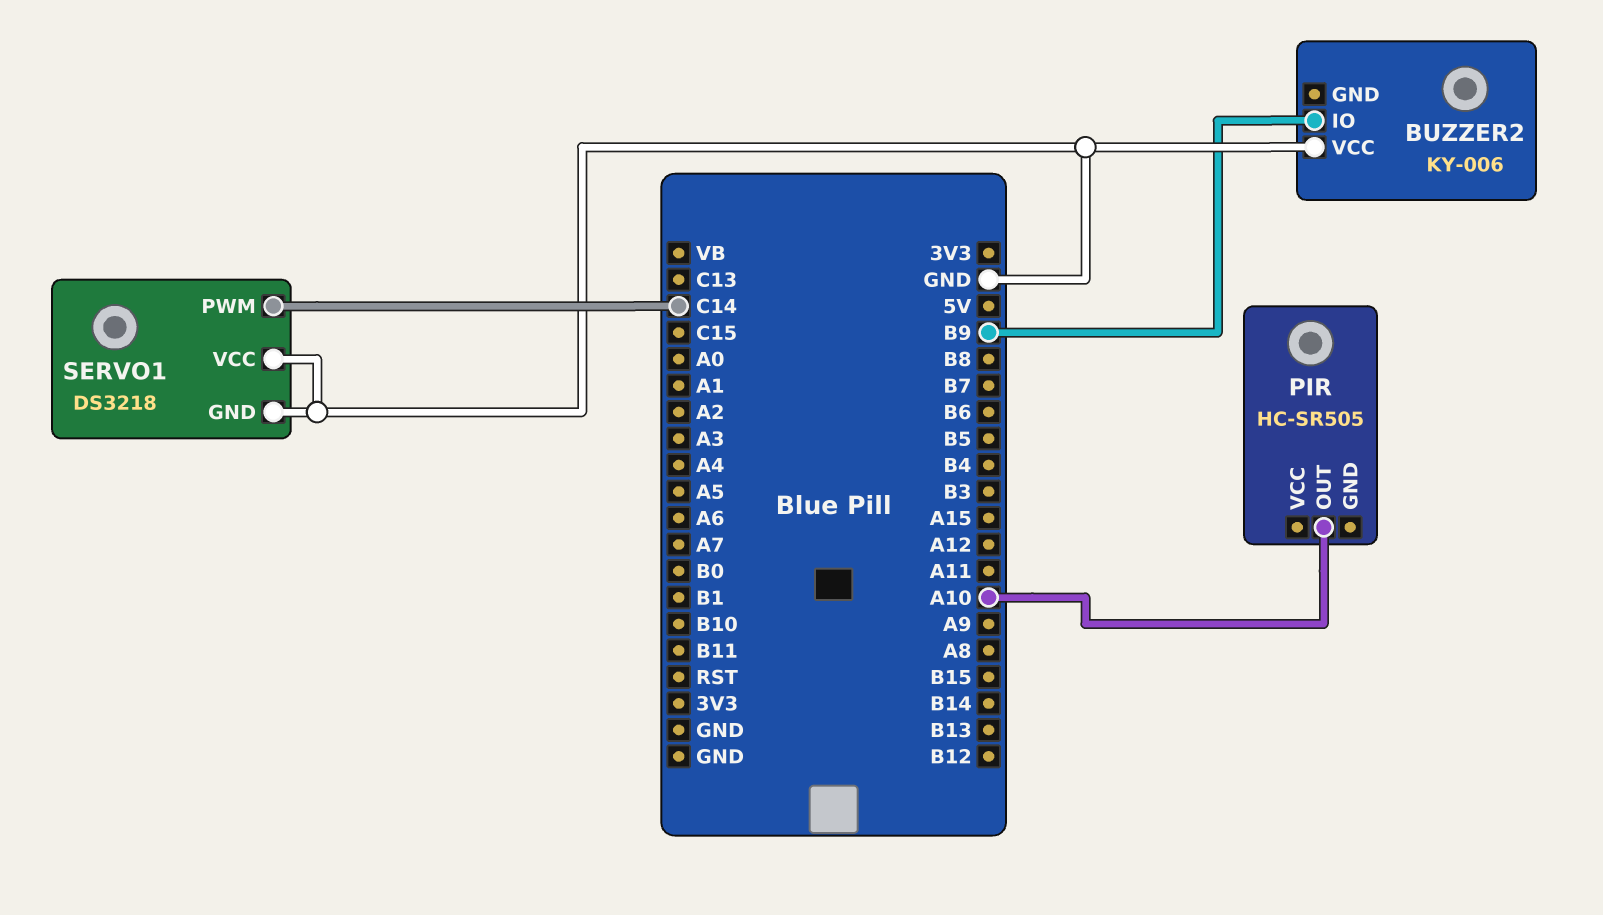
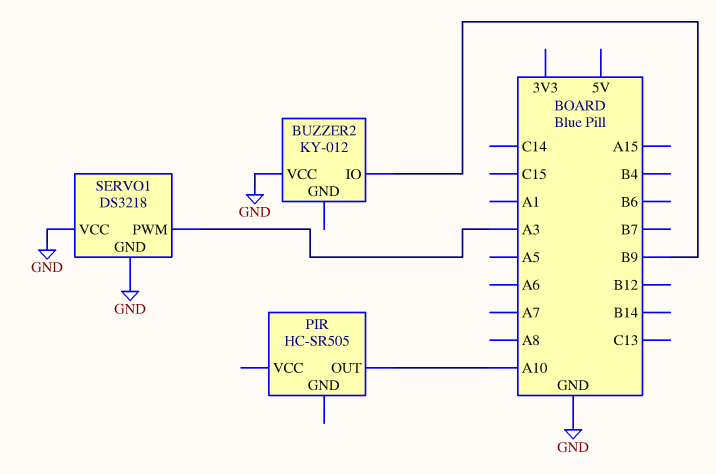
BUZZER2: KY-006 -> KY-012
SERVO1 pin PWM: C14 -> A3

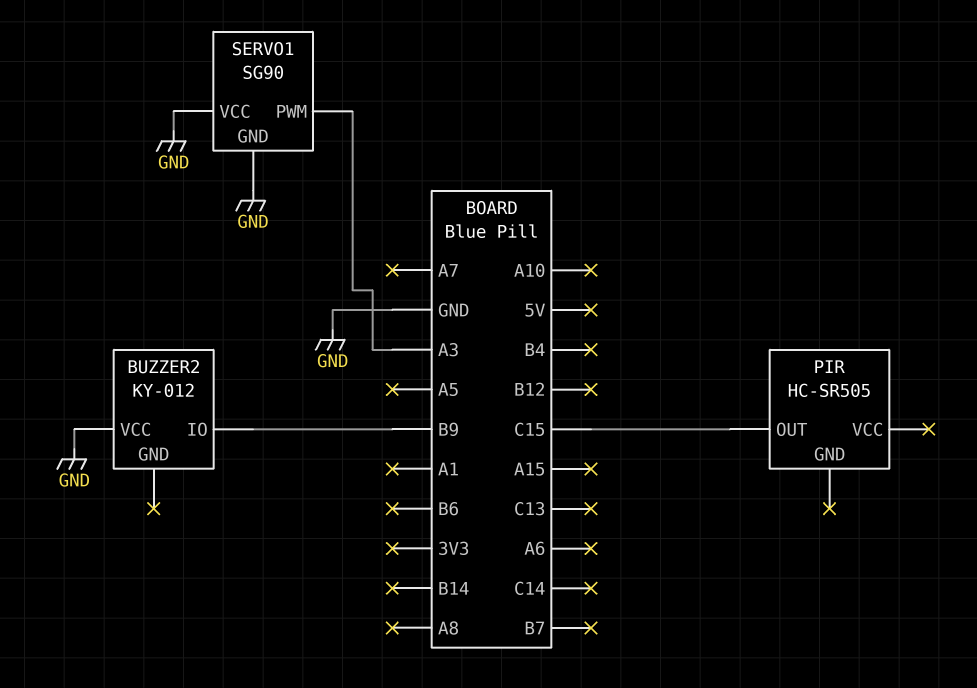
PIR pin OUT: A10 -> C15
SERVO1: DS3218 -> SG90

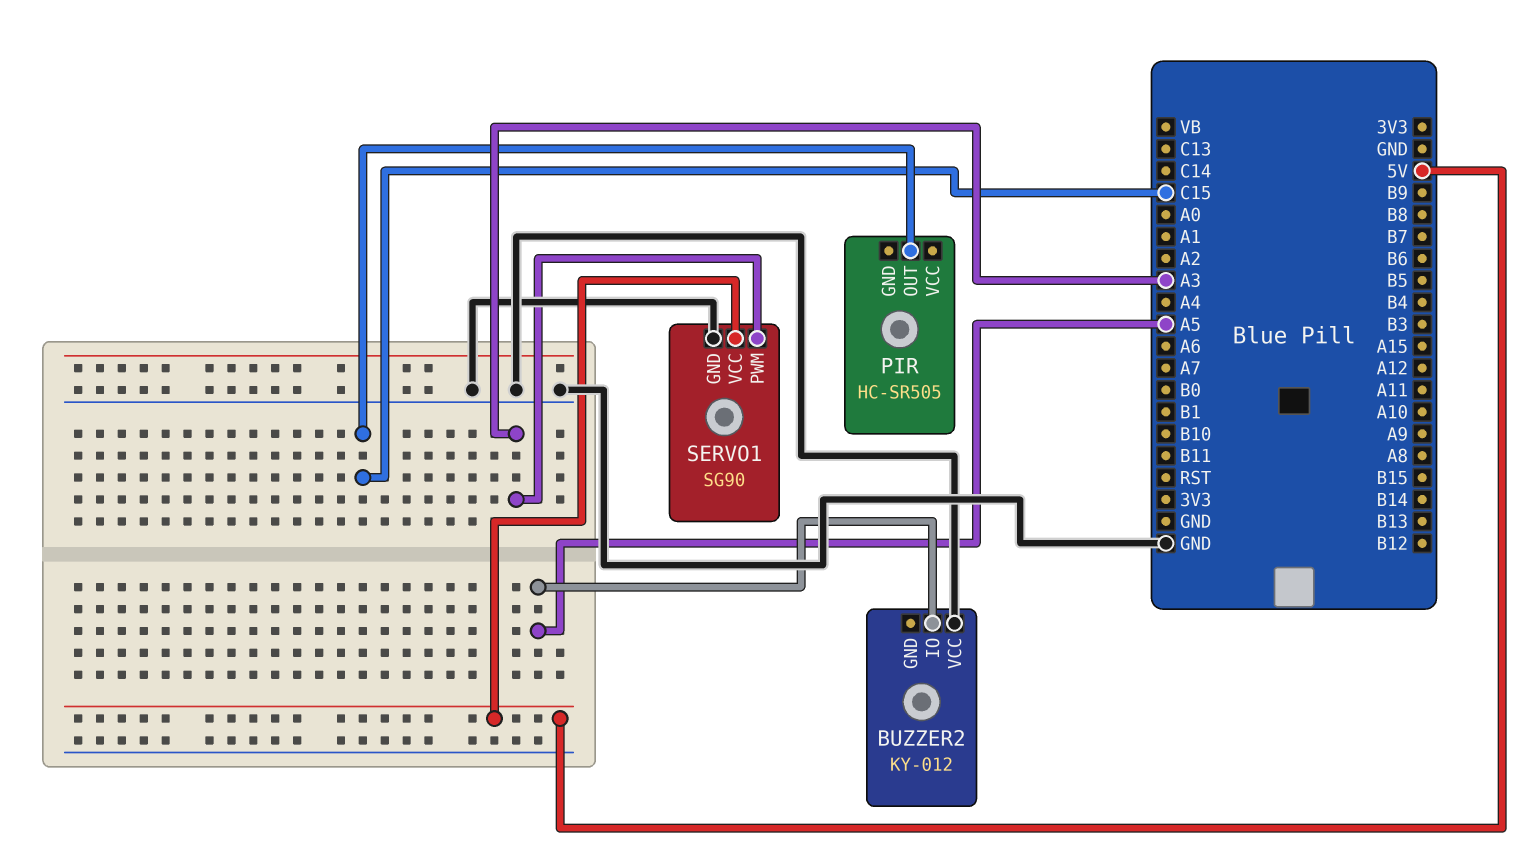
BUZZER2 pin IO: B9 -> A5
SERVO1 pin VCC: GND -> 5V

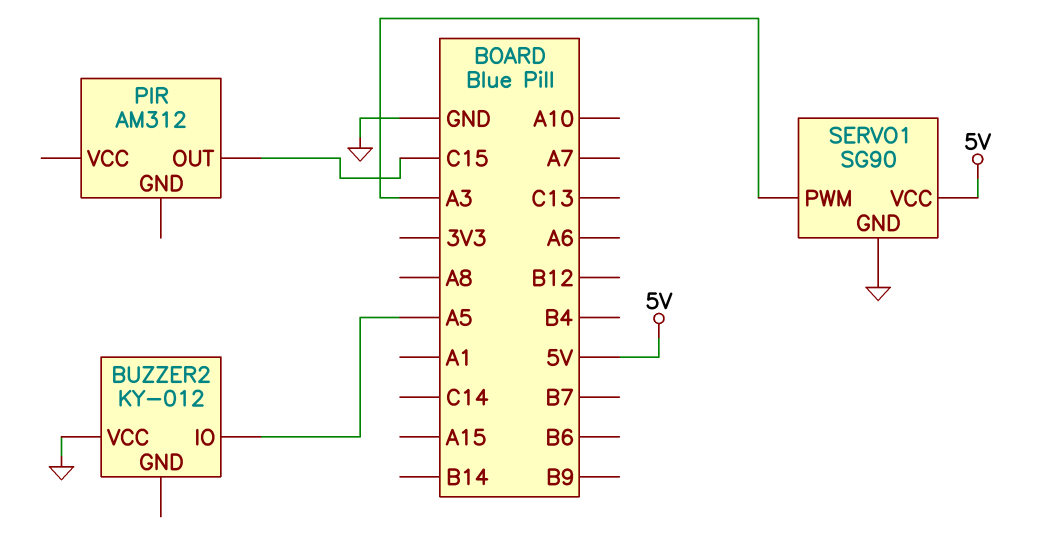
PIR: HC-SR505 -> AM312

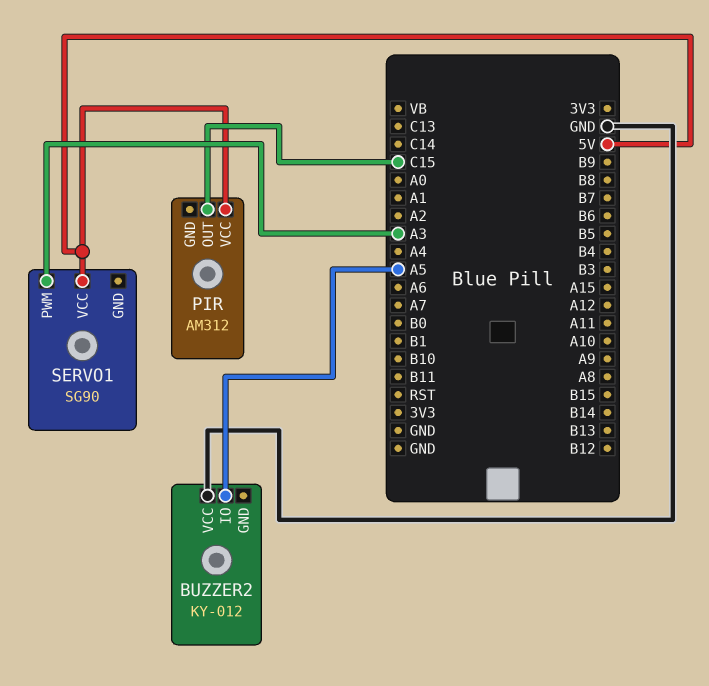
PIR pin VCC: none -> 5V
SERVO1 pin GND: GND -> none

